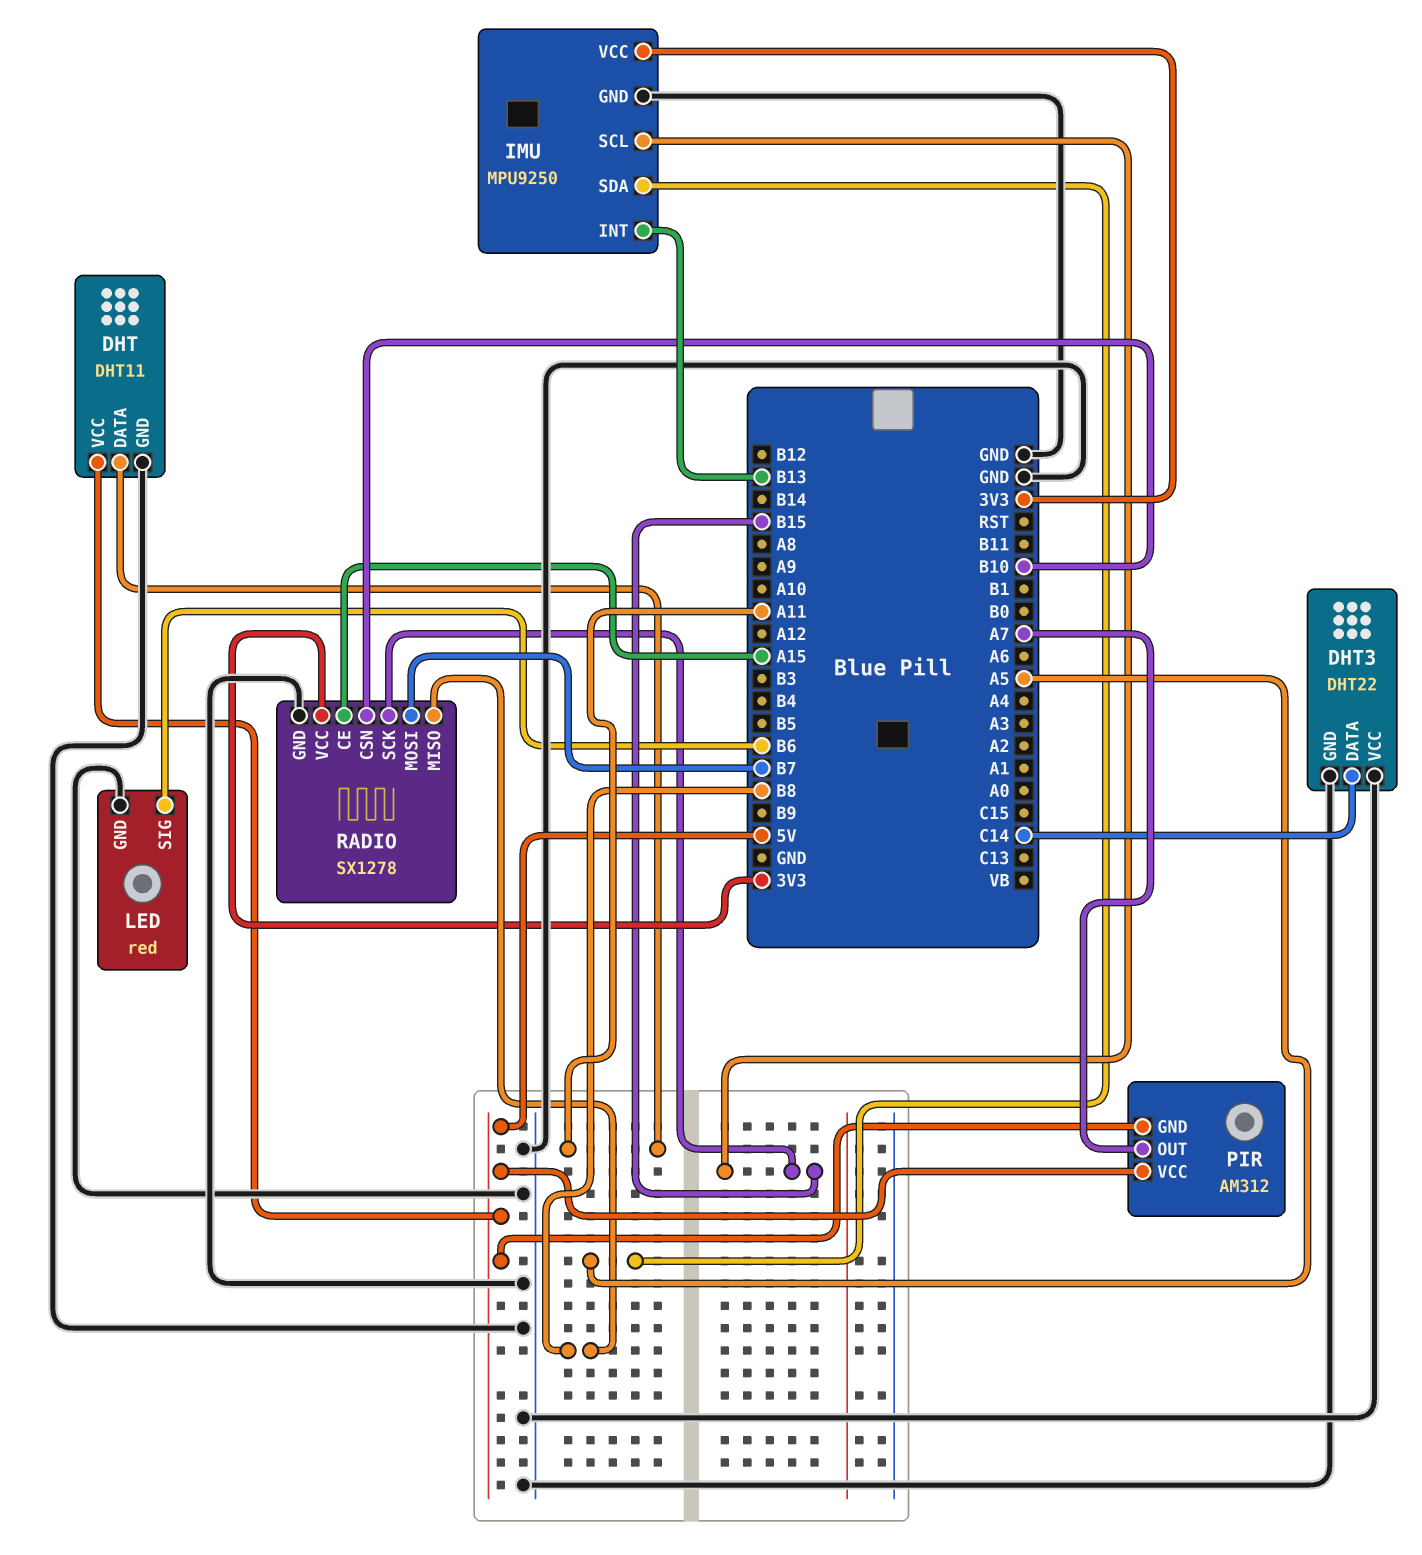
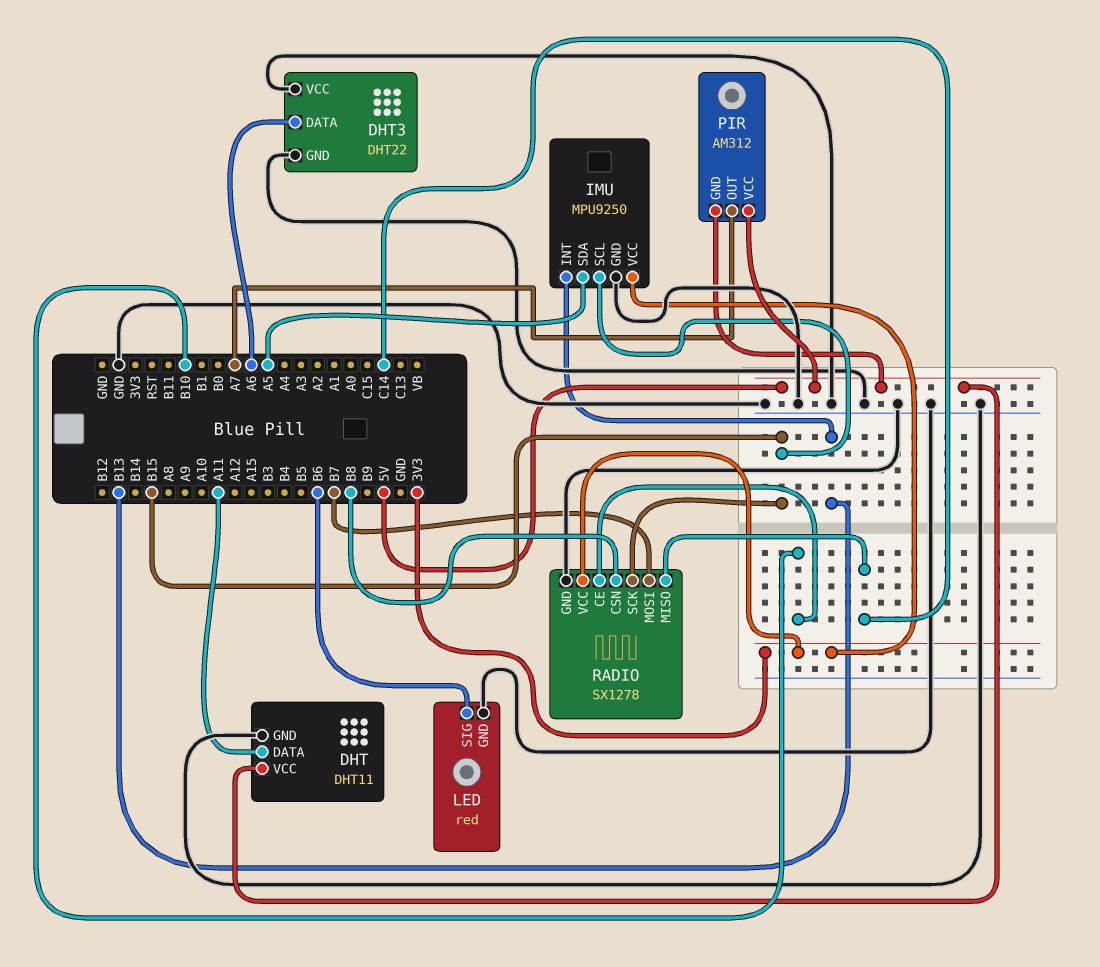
DHT3 pin DATA: C14 -> A6
RADIO pin CE: A15 -> B10
RADIO pin CSN: B10 -> B8
RADIO pin MISO: B8 -> C14

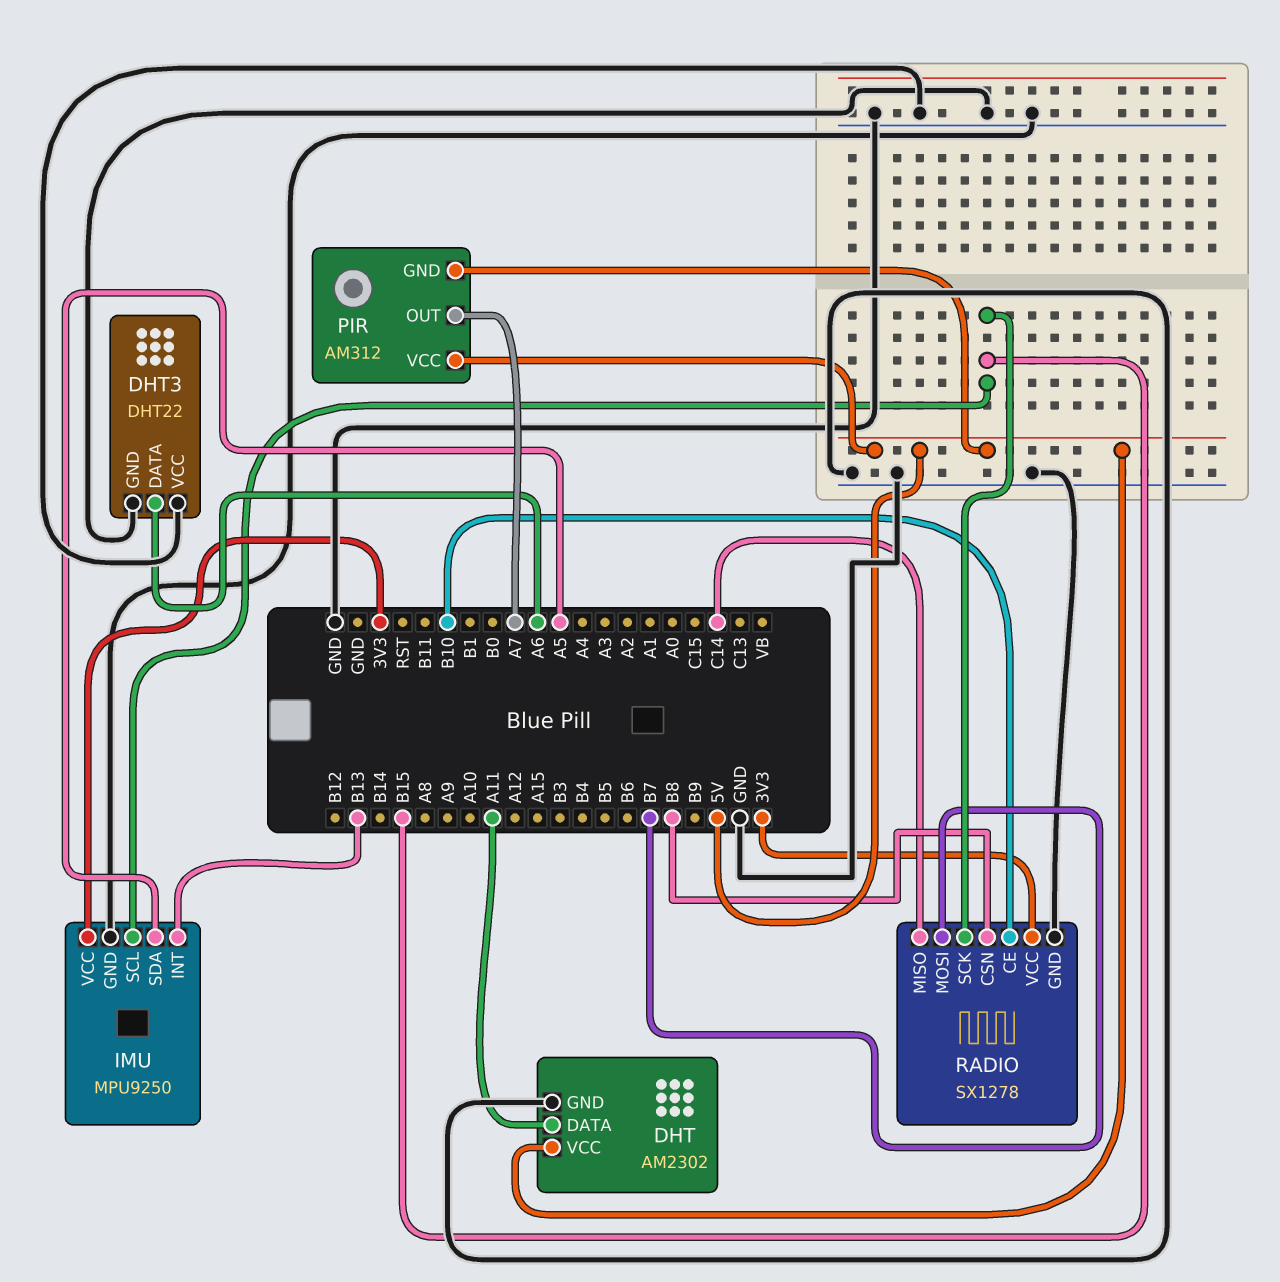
DHT: DHT11 -> AM2302
LED: red -> none
LED pin GND: GND -> none
LED pin SIG: B6 -> none

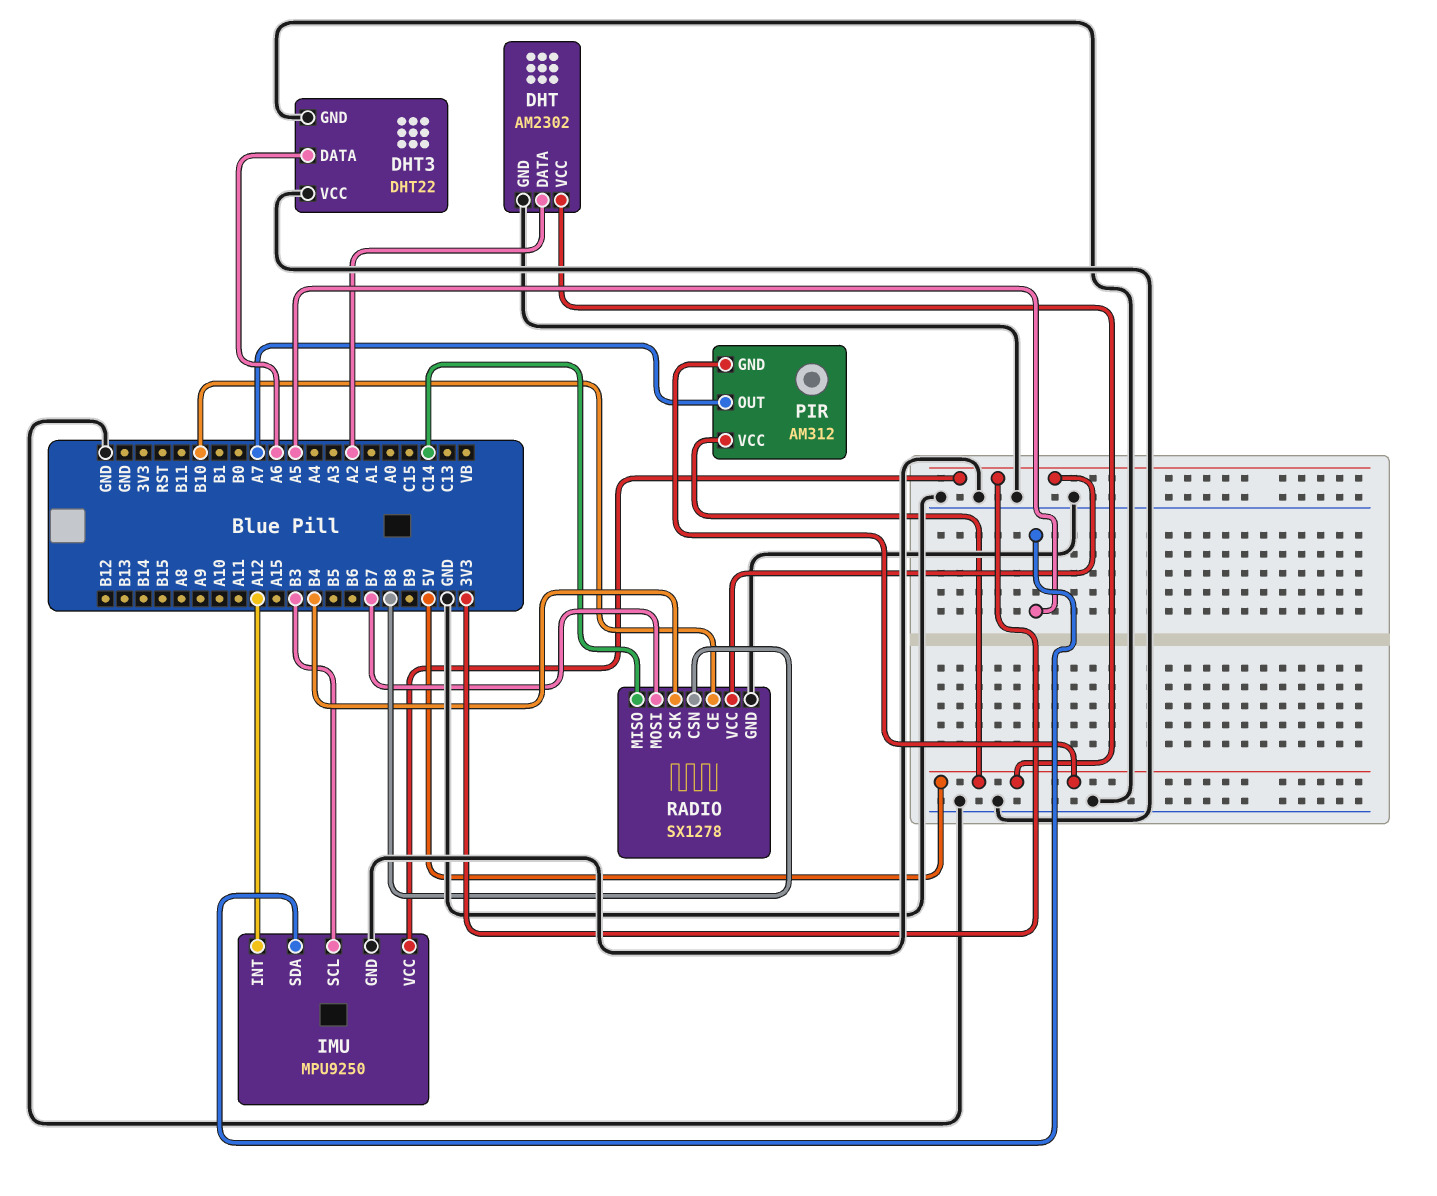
DHT pin DATA: A11 -> A2
IMU pin INT: B13 -> A12
IMU pin SCL: B15 -> B3
RADIO pin SCK: B15 -> B4

